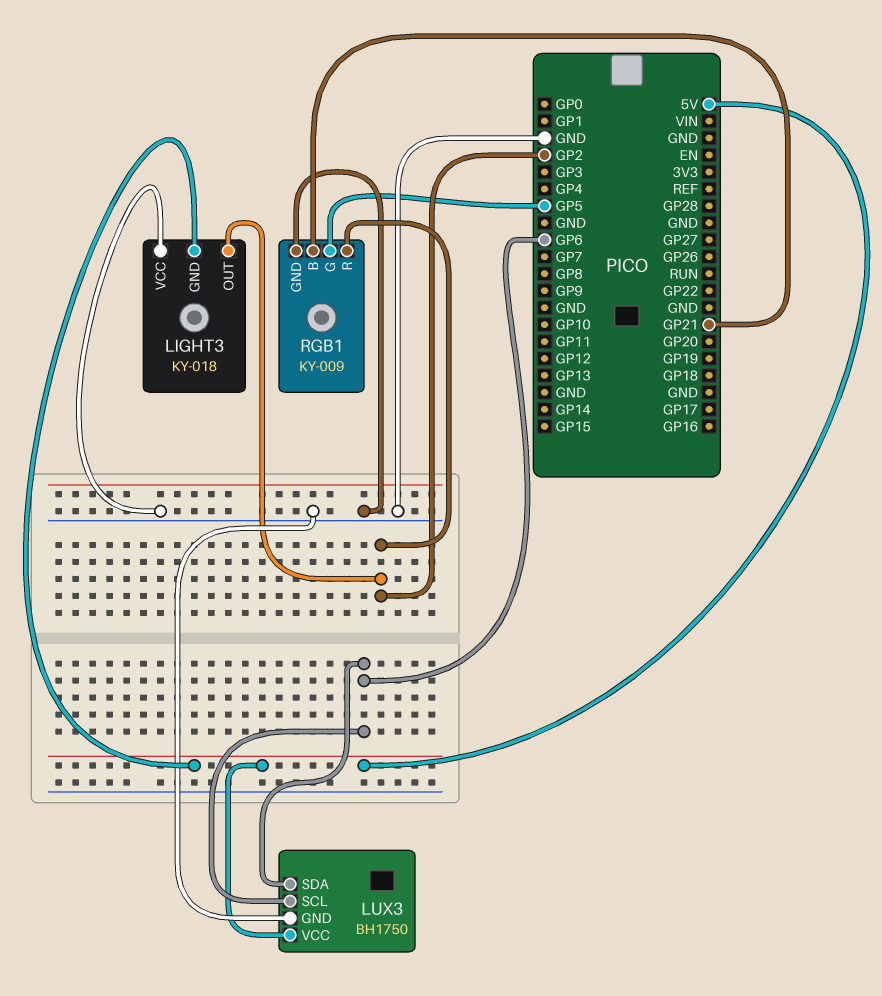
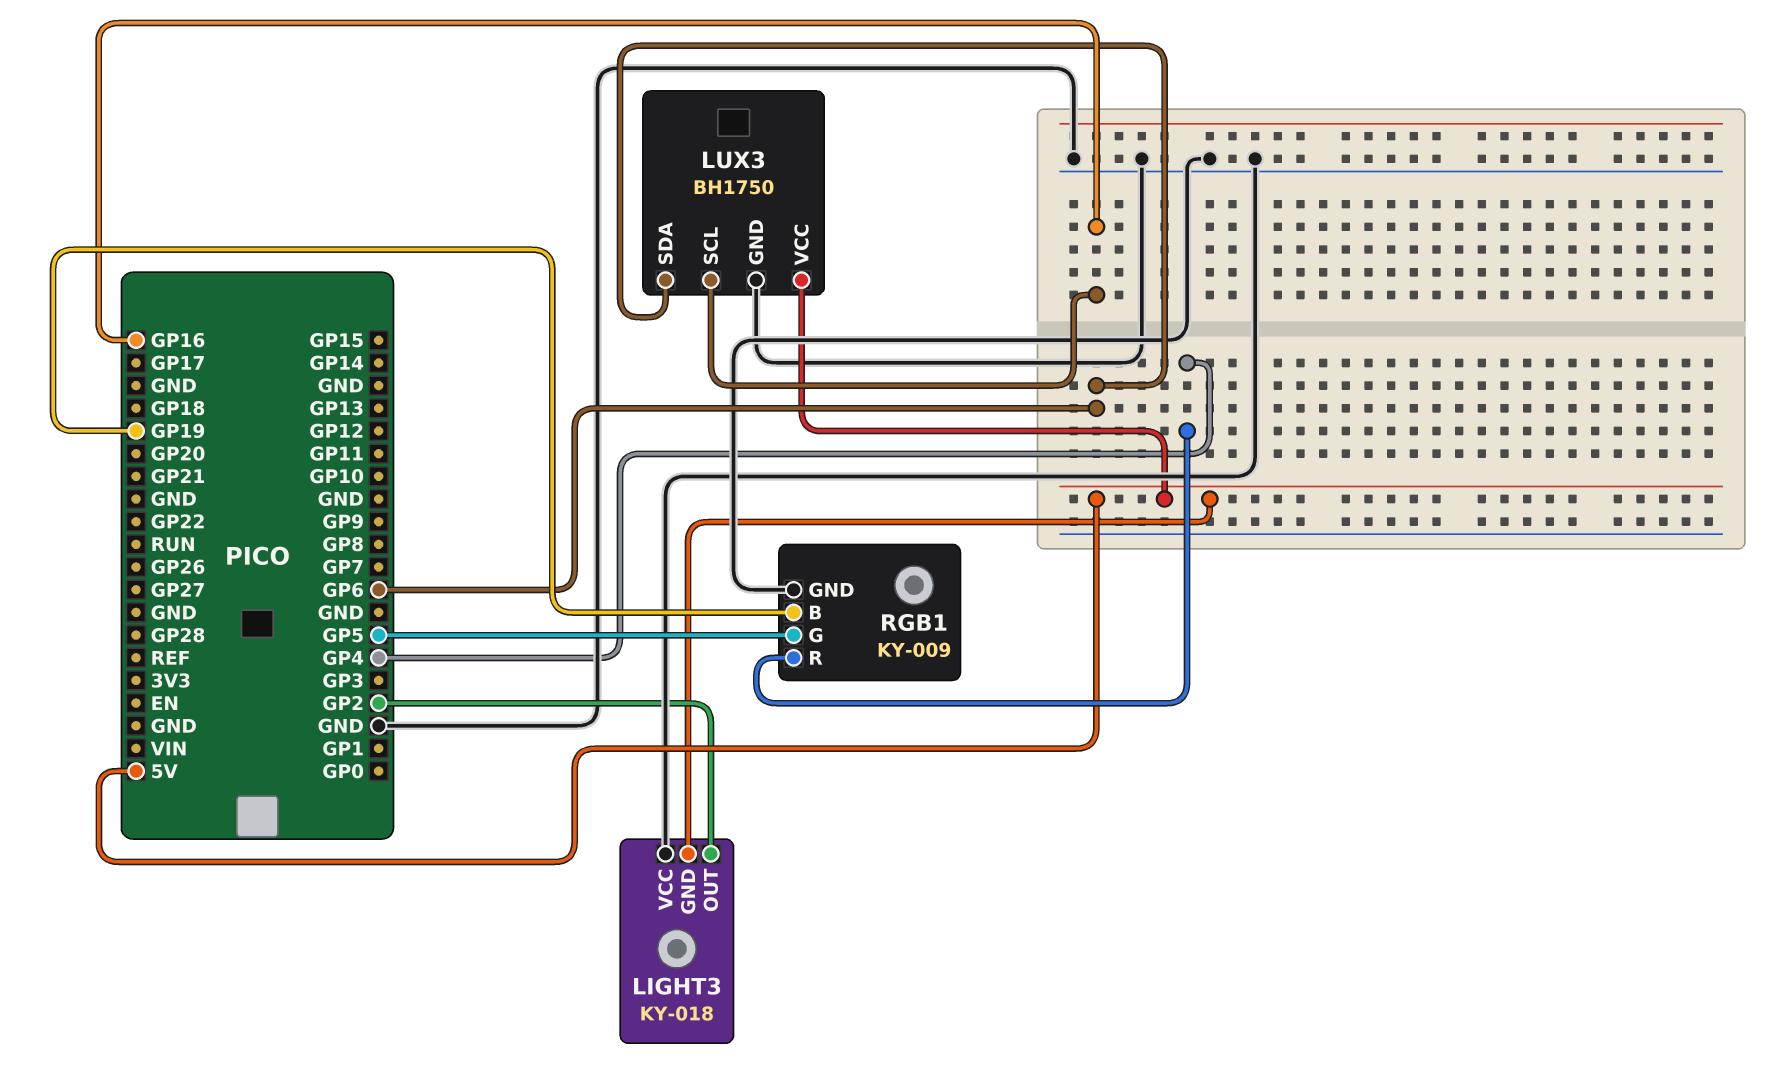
LUX3 pin SCL: GP6 -> GP16
RGB1 pin B: GP21 -> GP19
RGB1 pin R: GP2 -> GP4

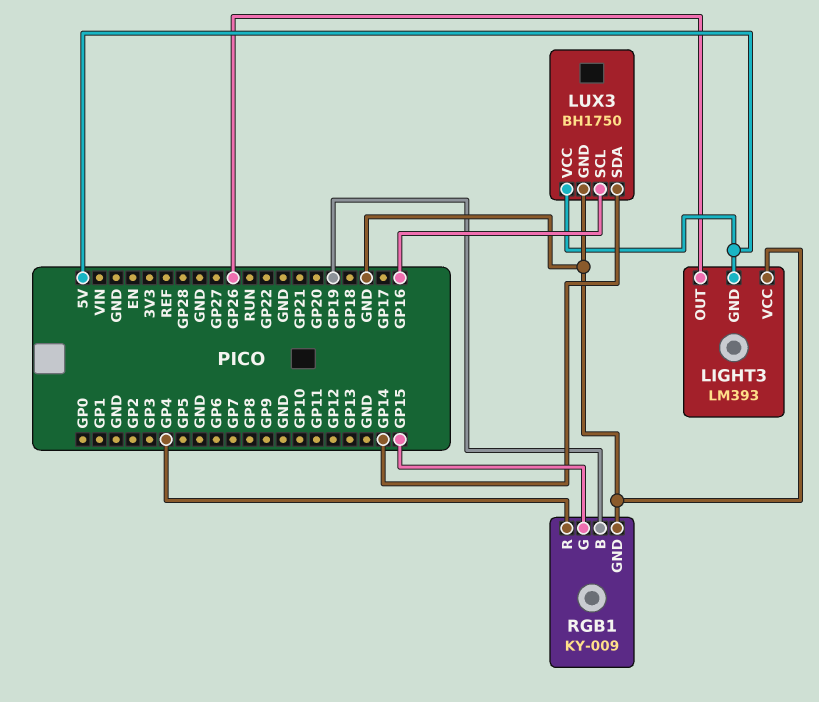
LIGHT3: KY-018 -> LM393
LIGHT3 pin OUT: GP2 -> GP26
LUX3 pin SDA: GP6 -> GP14
RGB1 pin G: GP5 -> GP15

